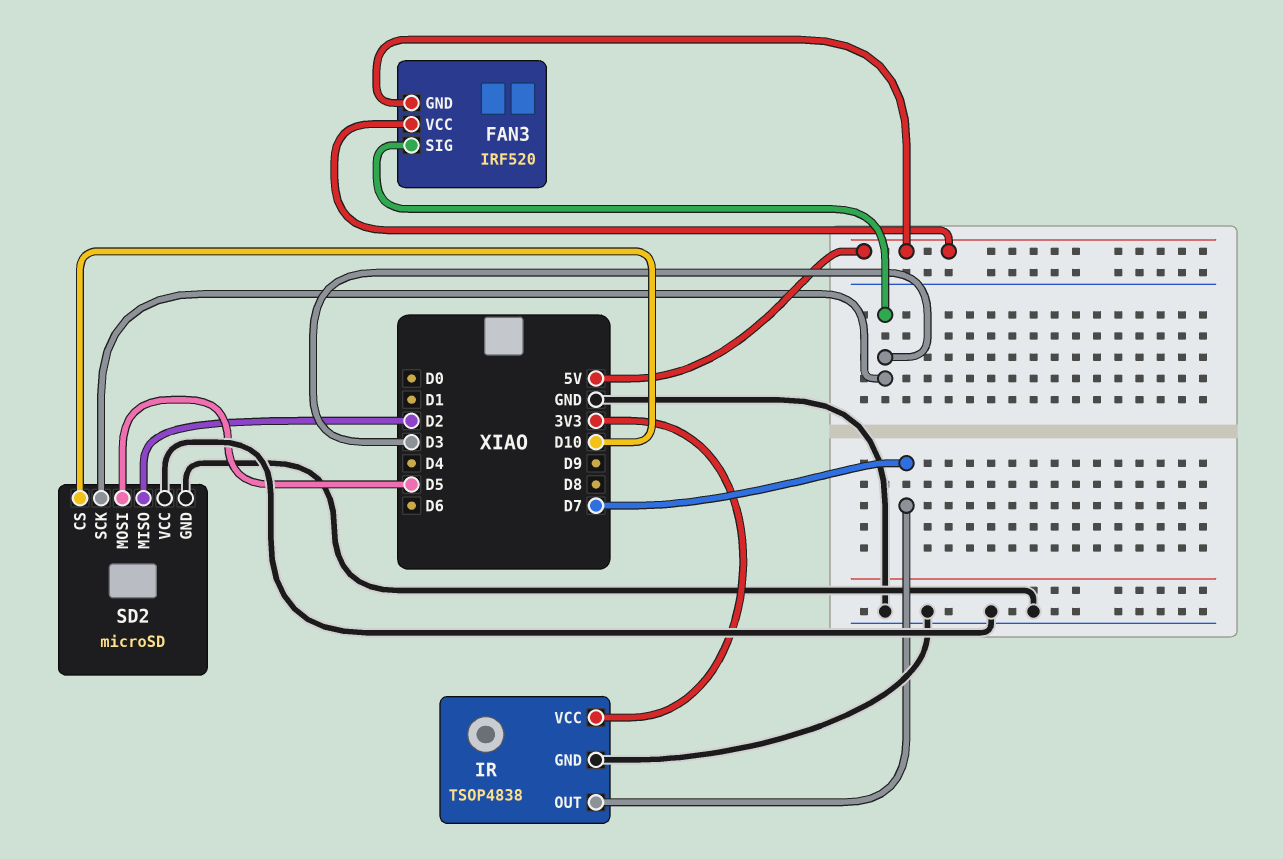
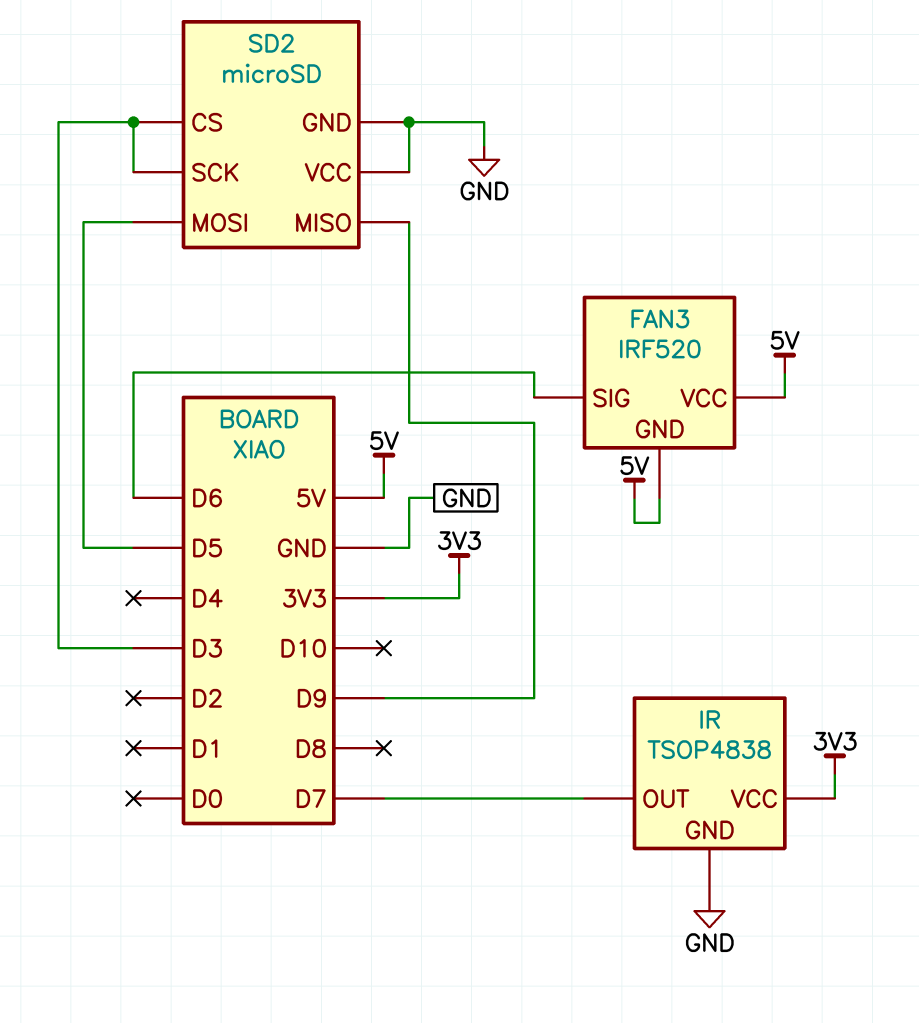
FAN3 pin SIG: D3 -> D6
SD2 pin CS: D10 -> D3
SD2 pin MISO: D2 -> D9

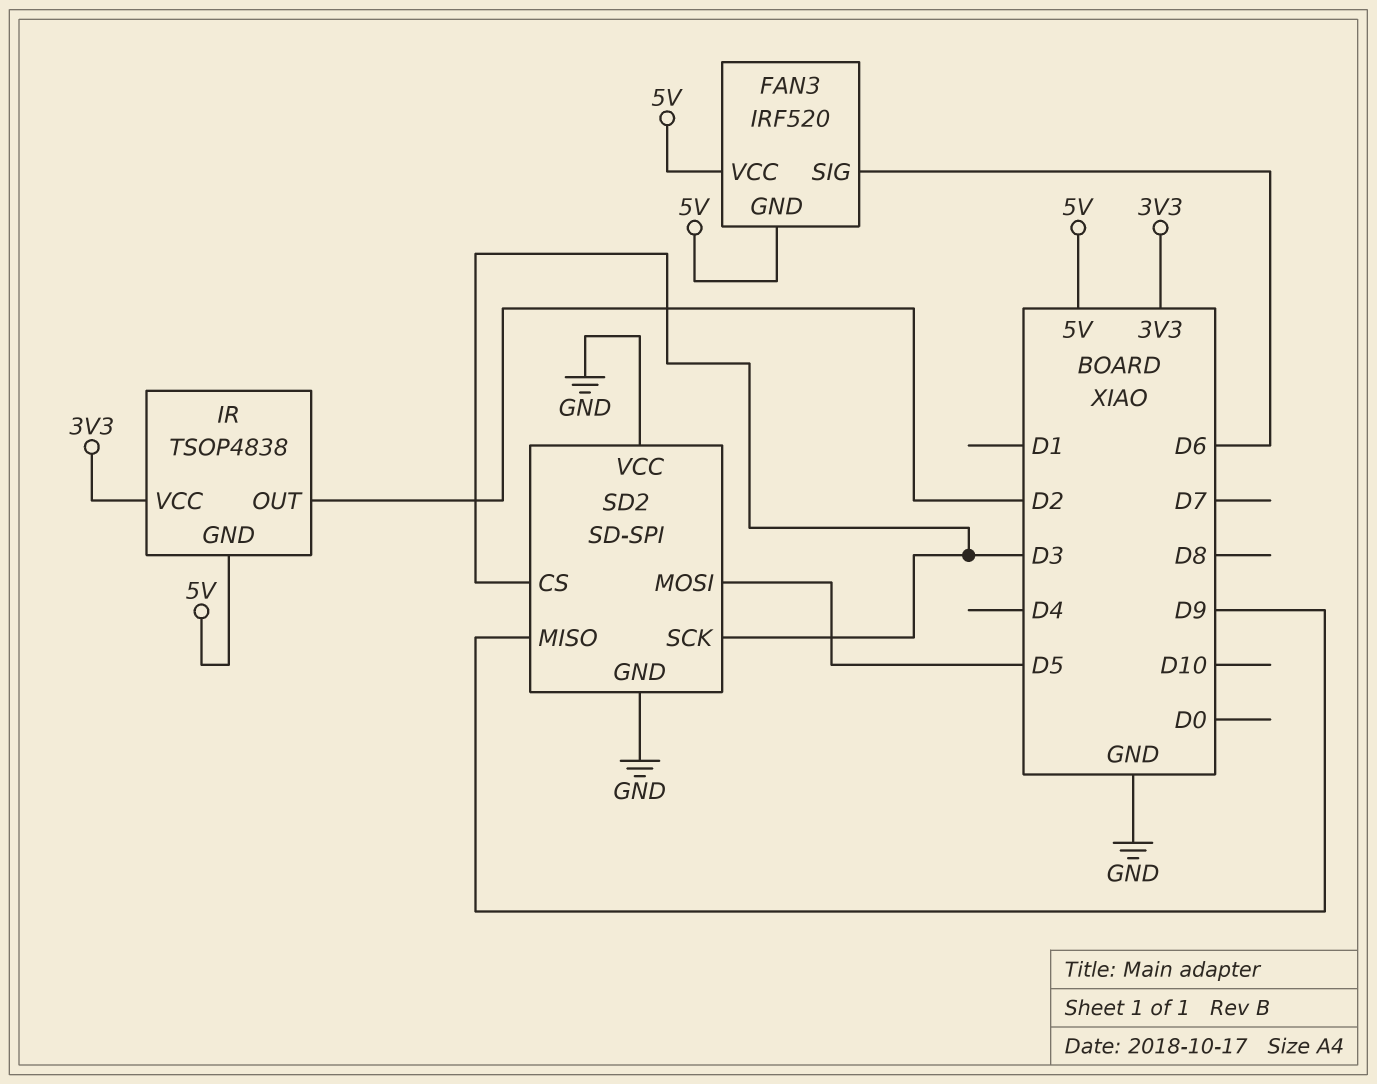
IR pin GND: GND -> 5V
IR pin OUT: D7 -> D2
SD2: microSD -> SD-SPI

